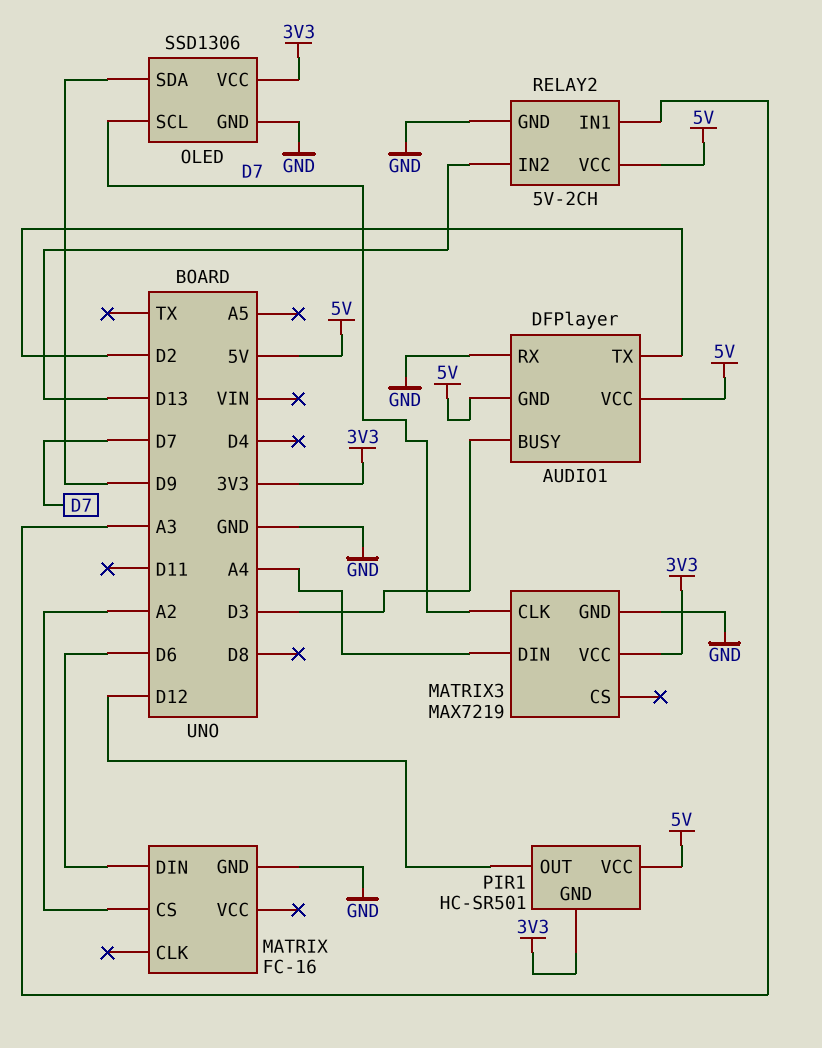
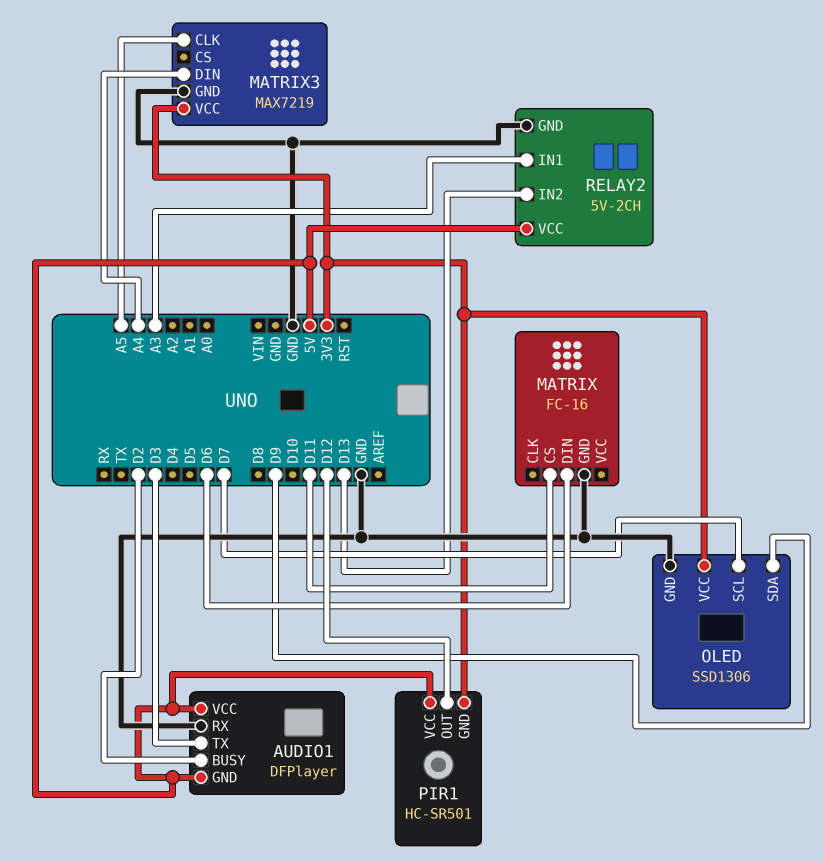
AUDIO1 pin BUSY: D3 -> D2
AUDIO1 pin TX: D2 -> D3
MATRIX pin CS: A2 -> D11
MATRIX3 pin CLK: D7 -> A5

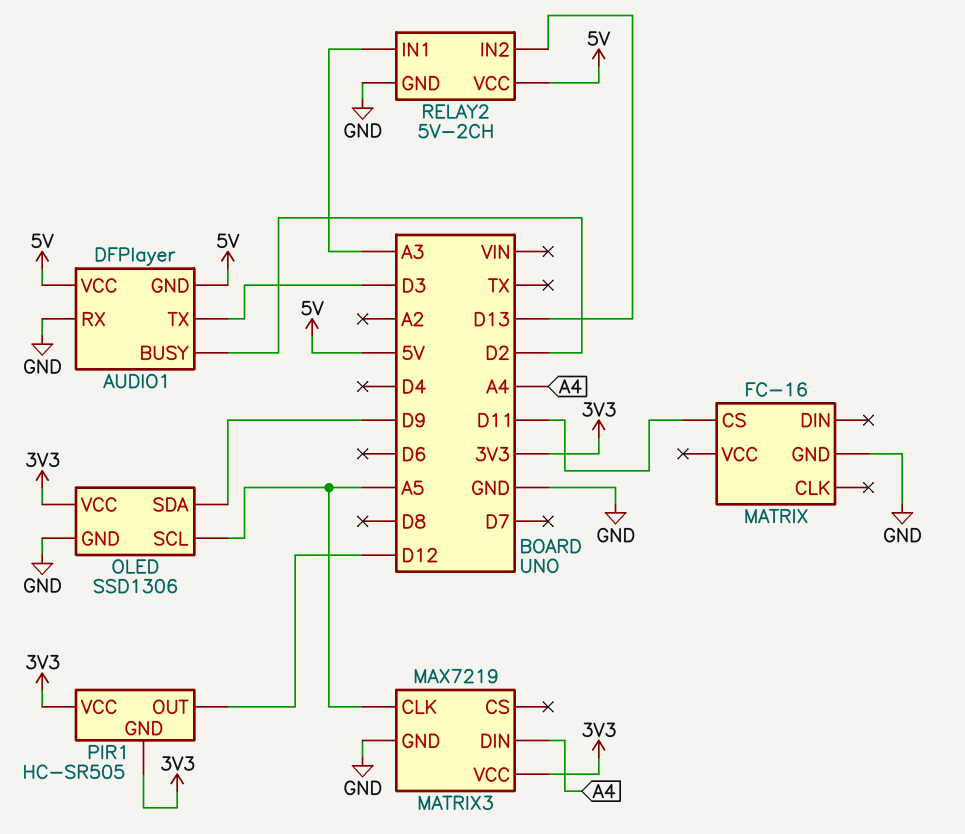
MATRIX pin DIN: D6 -> none
OLED pin SCL: D7 -> A5
PIR1: HC-SR501 -> HC-SR505
PIR1 pin VCC: 5V -> 3V3

